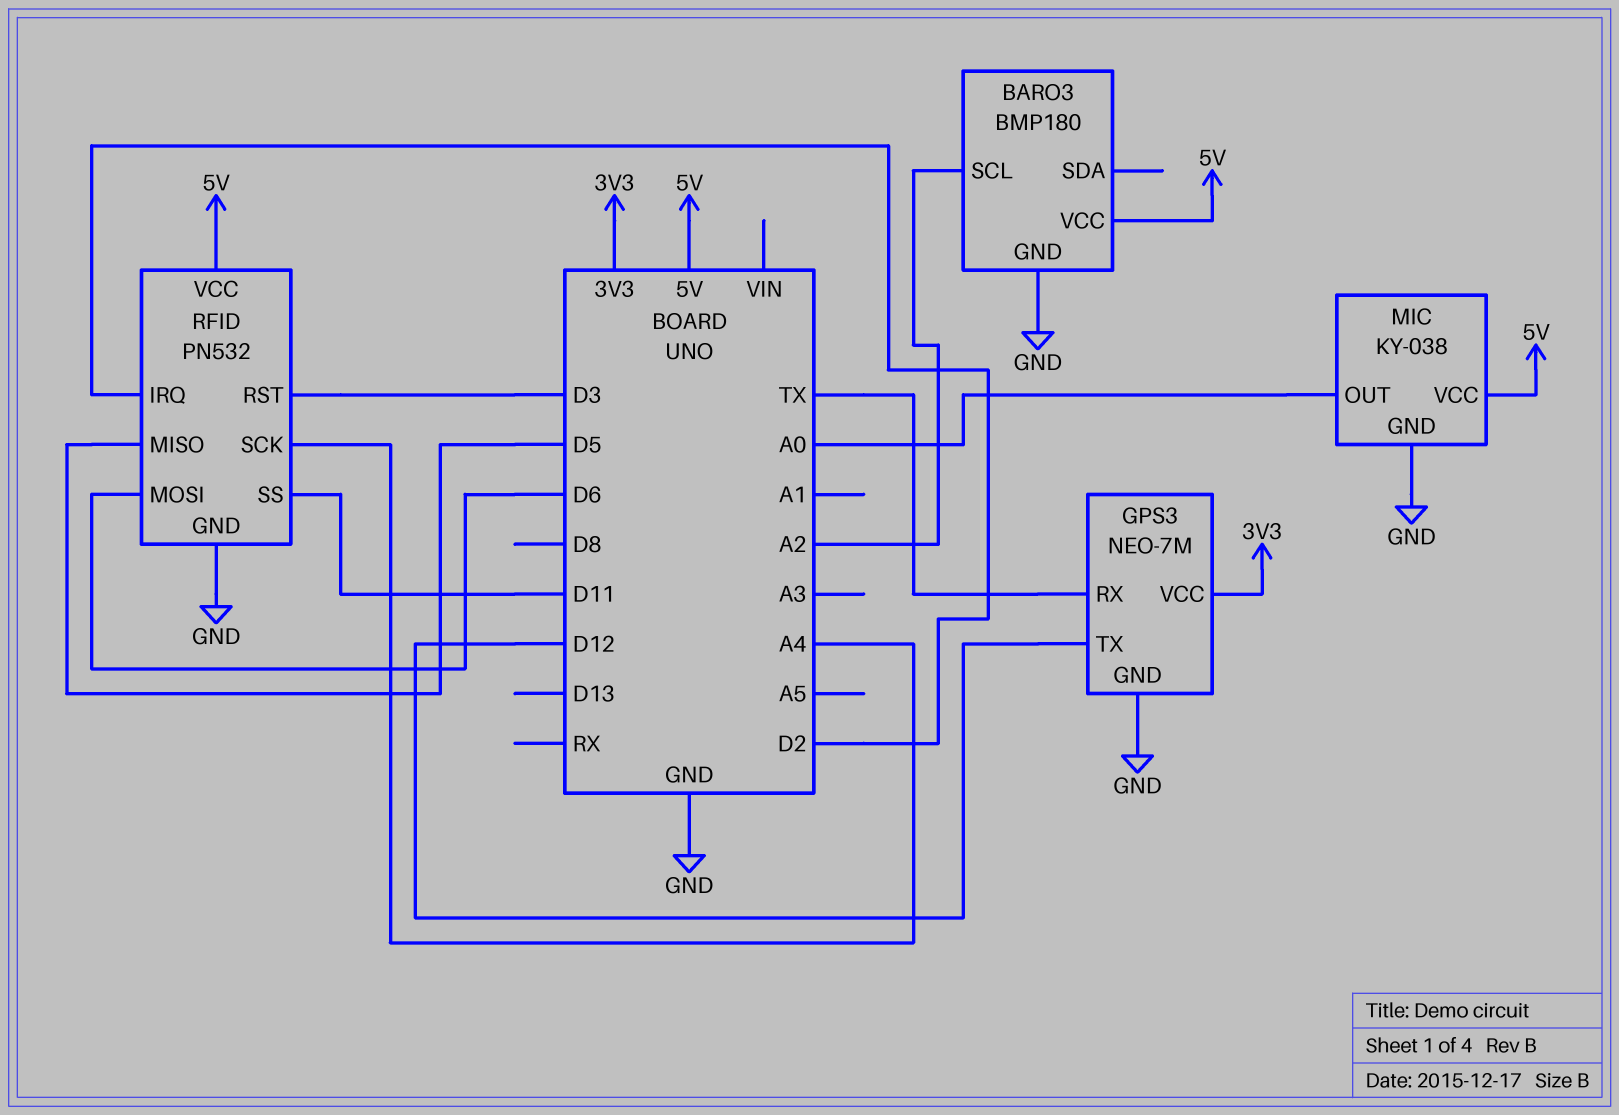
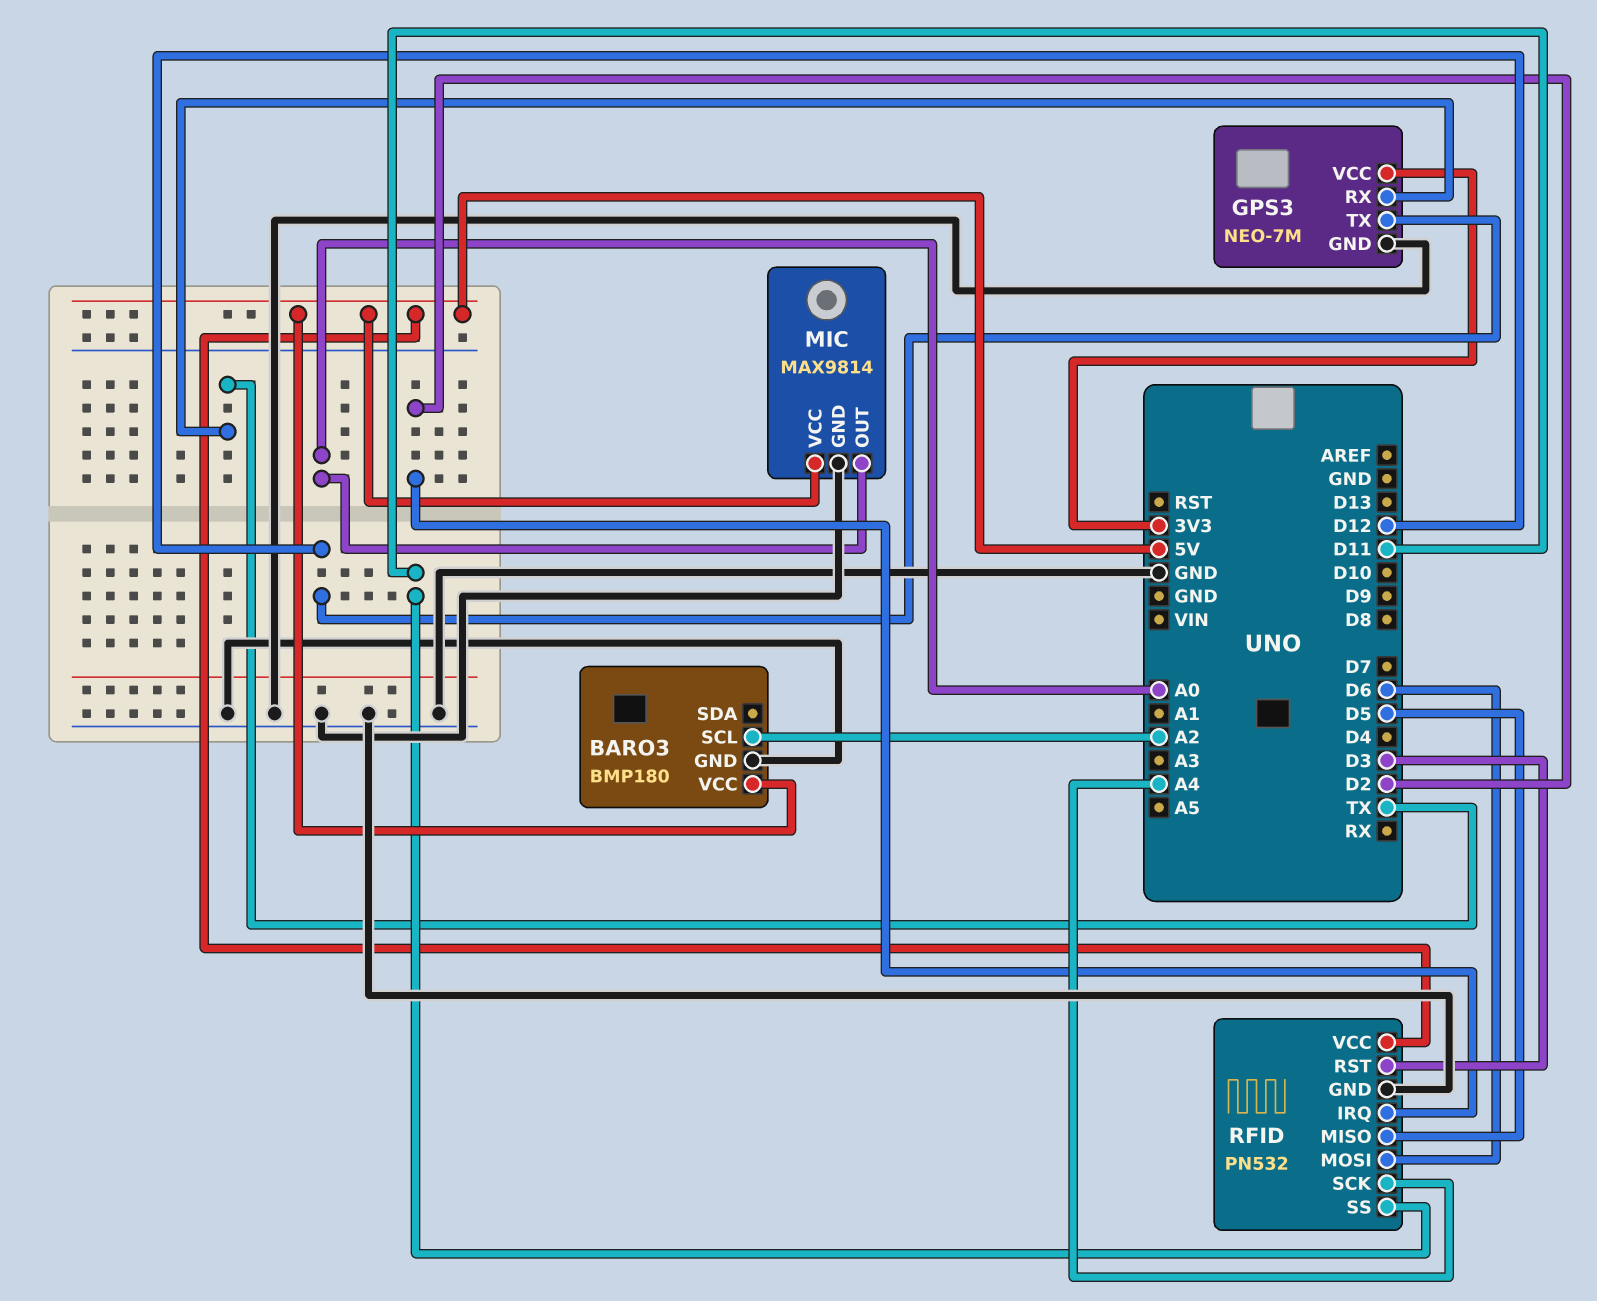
MIC: KY-038 -> MAX9814

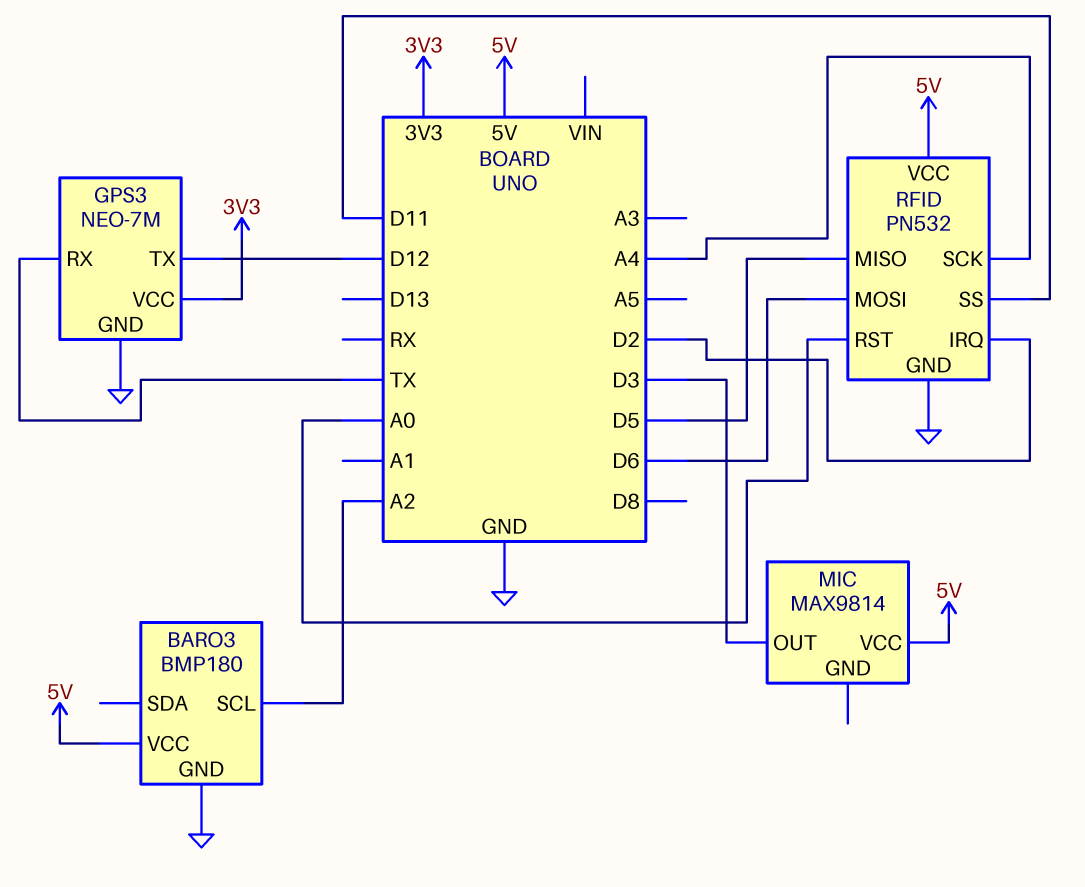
MIC pin GND: GND -> none
MIC pin OUT: A0 -> D3
RFID pin RST: D3 -> A0

